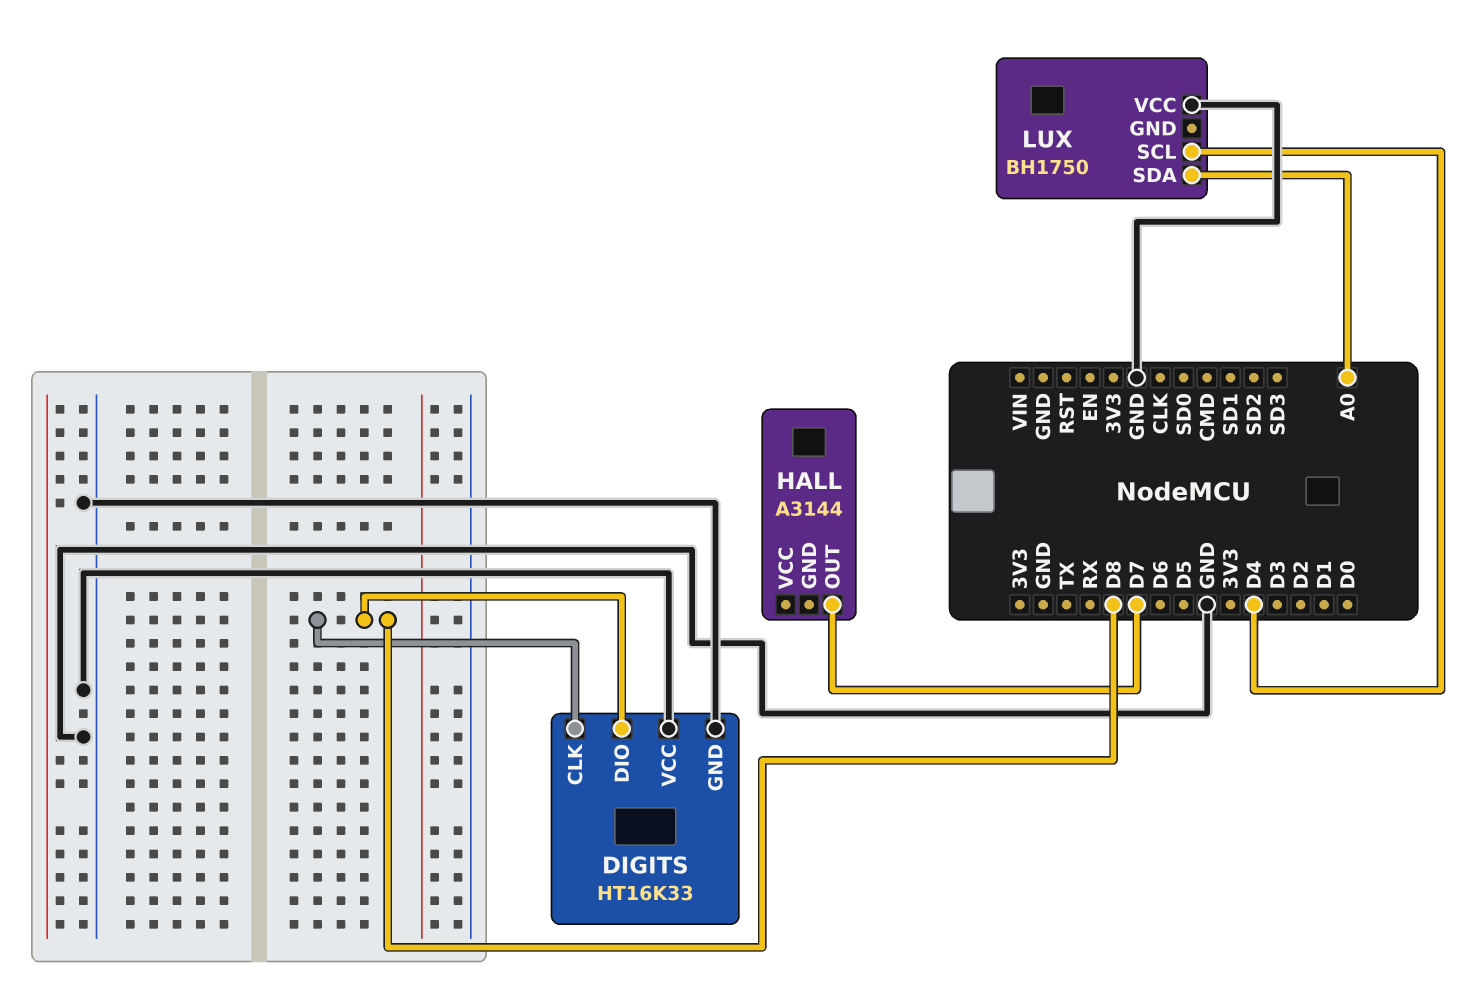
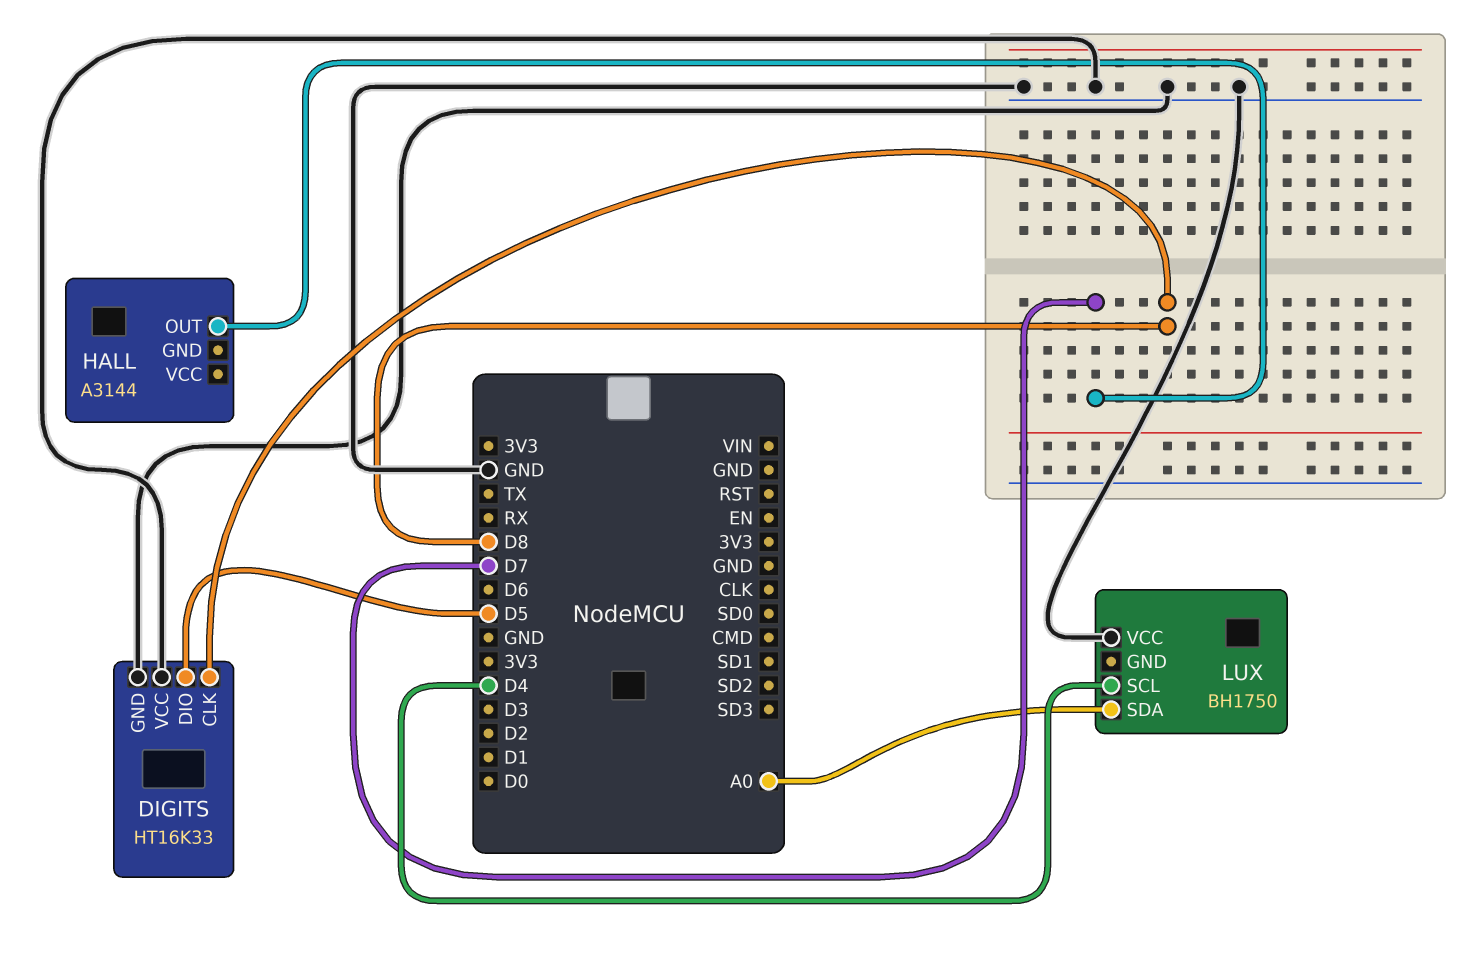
DIGITS pin DIO: D8 -> D5

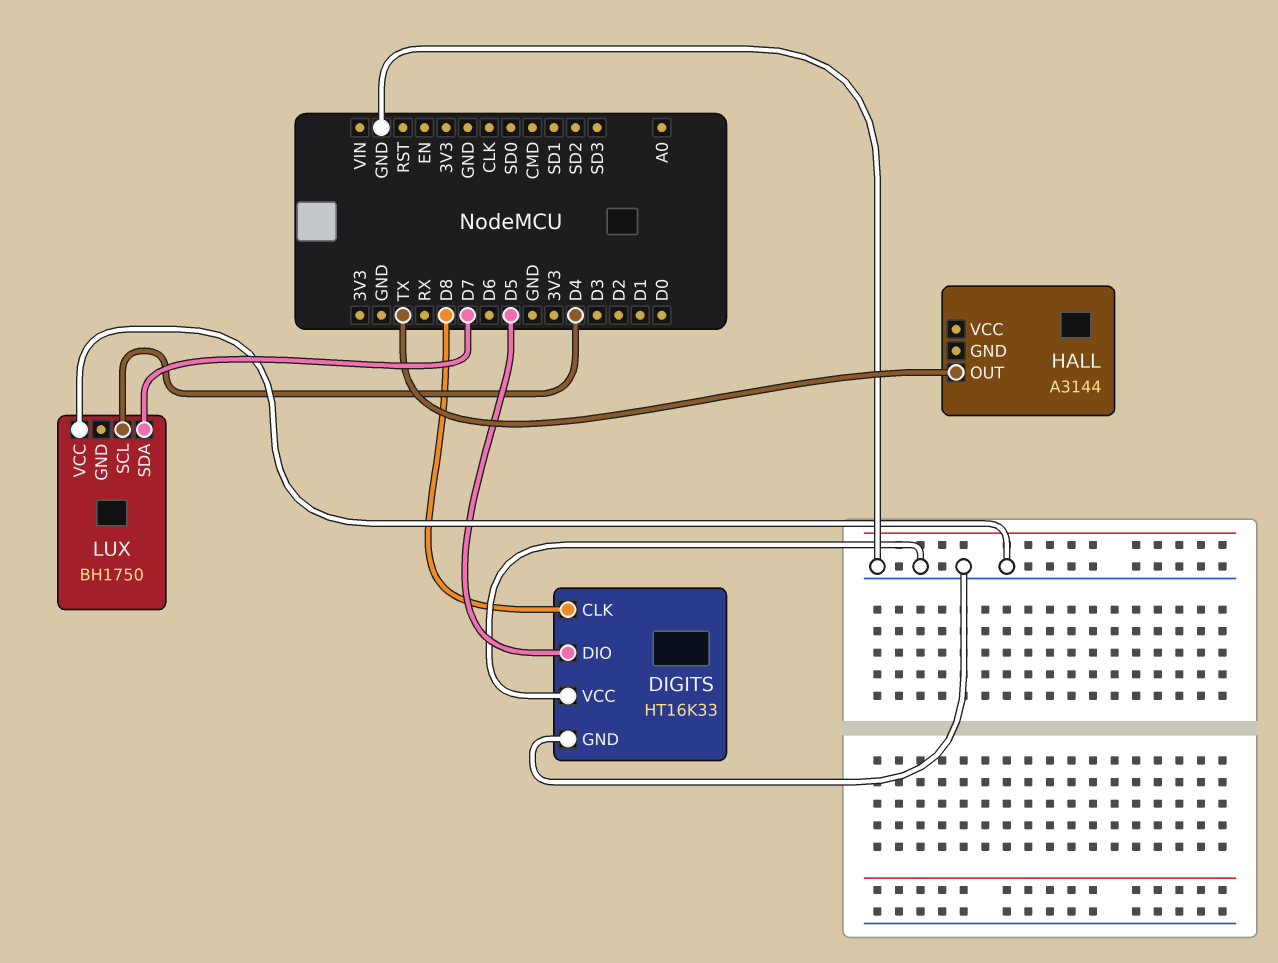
HALL pin OUT: D7 -> TX
LUX pin SDA: A0 -> D7

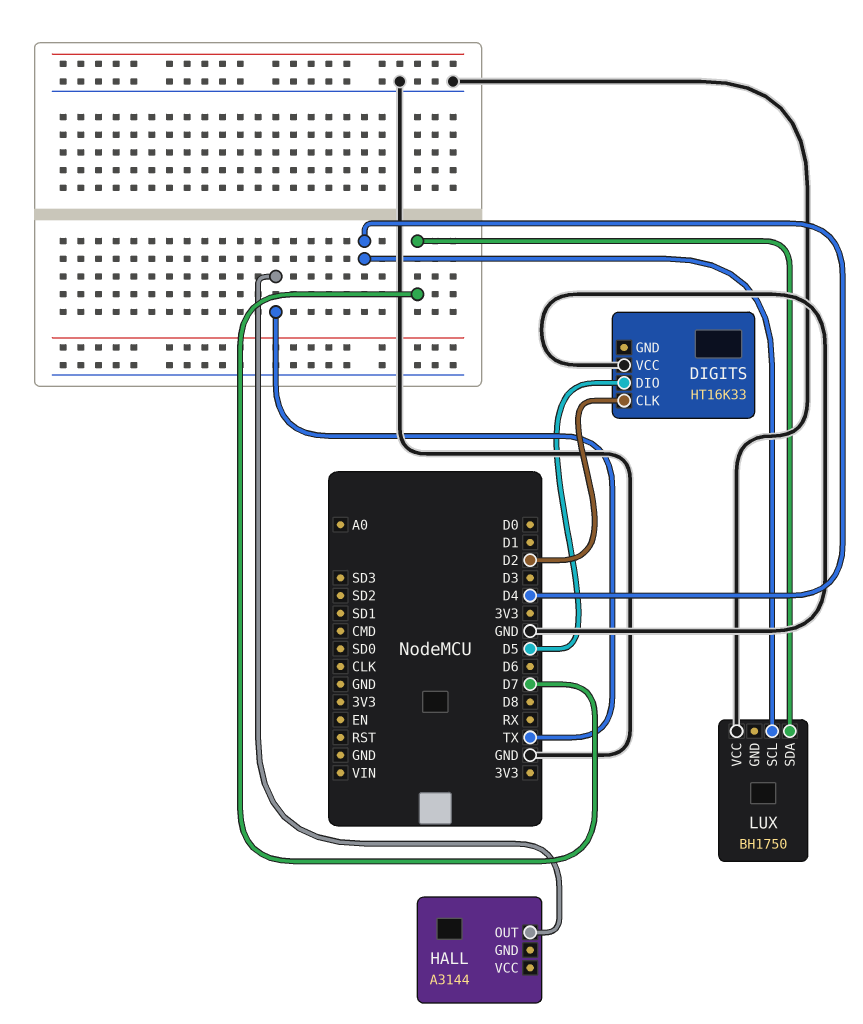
DIGITS pin CLK: D8 -> D2
DIGITS pin GND: GND -> none

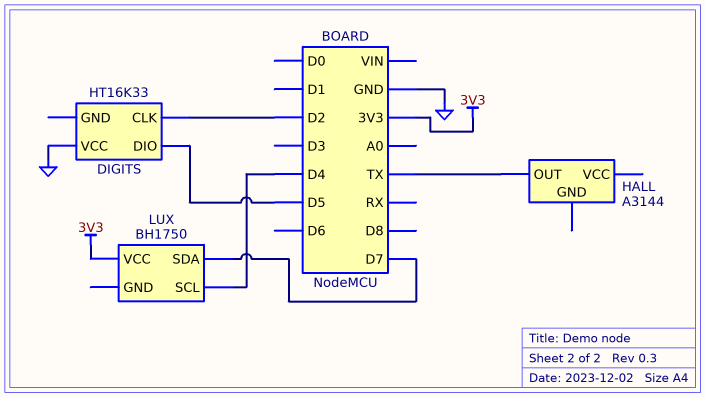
LUX pin VCC: GND -> 3V3

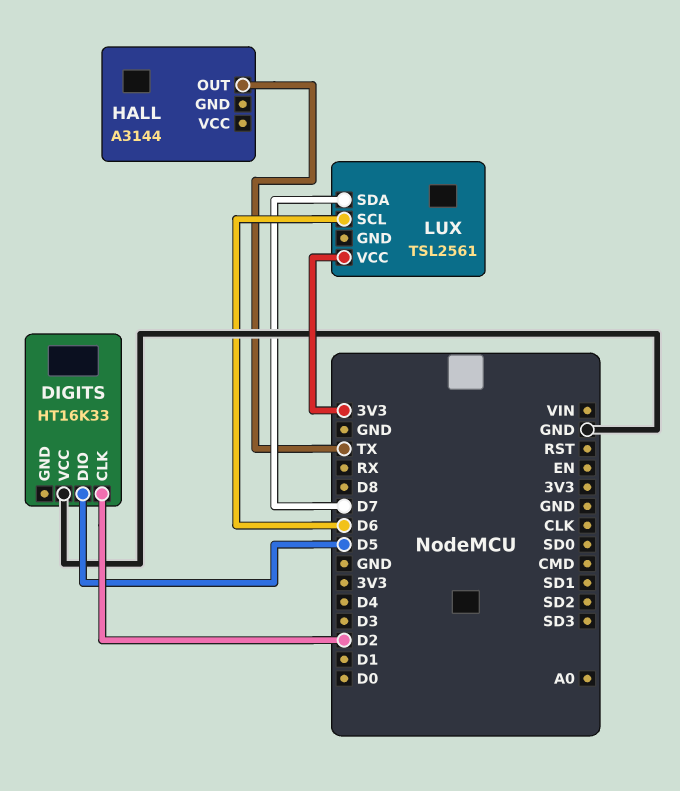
LUX: BH1750 -> TSL2561
LUX pin SCL: D4 -> D6

